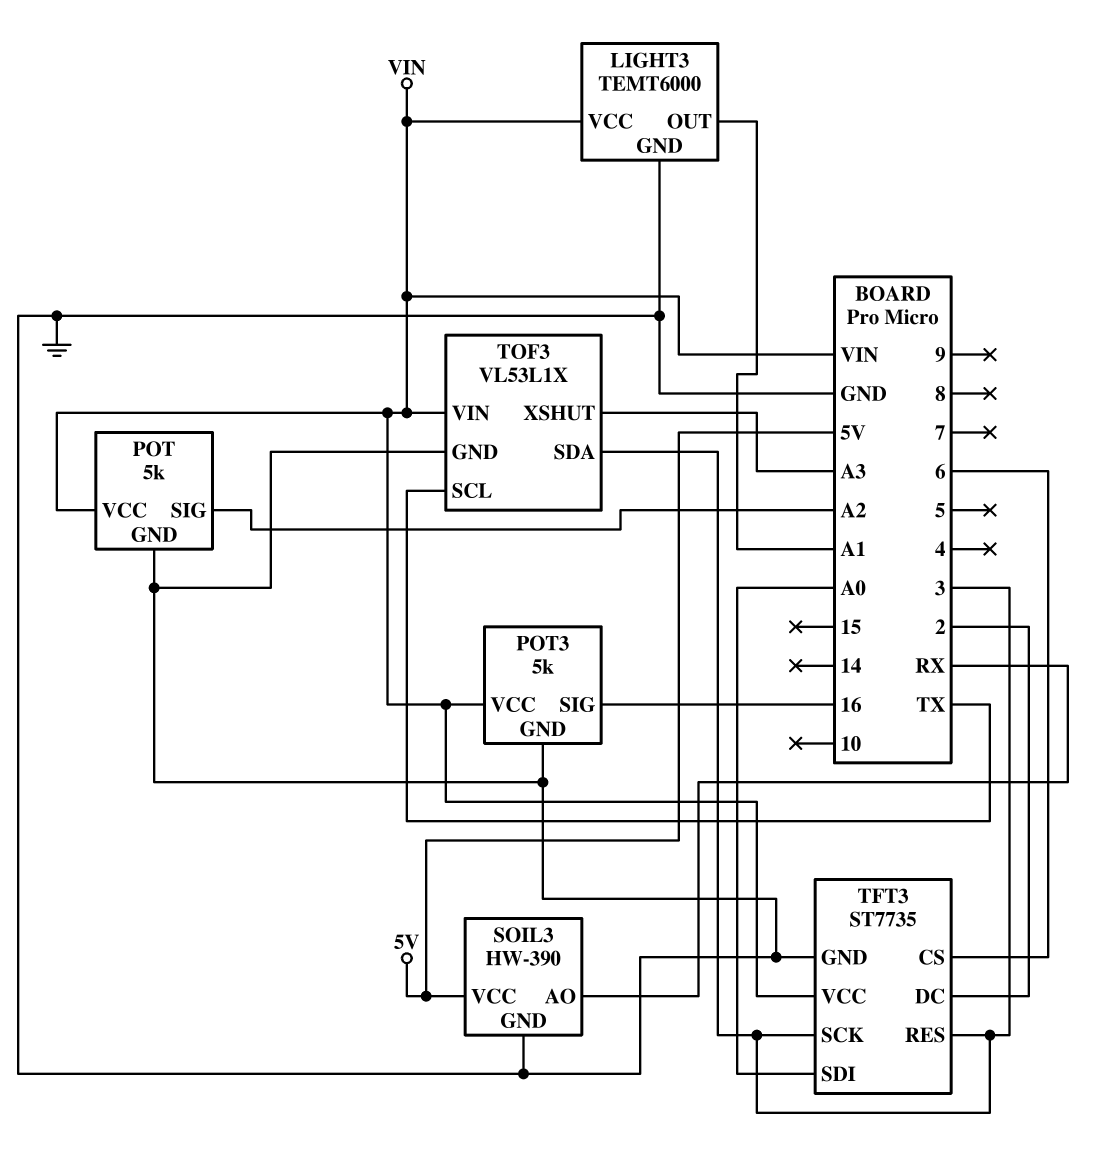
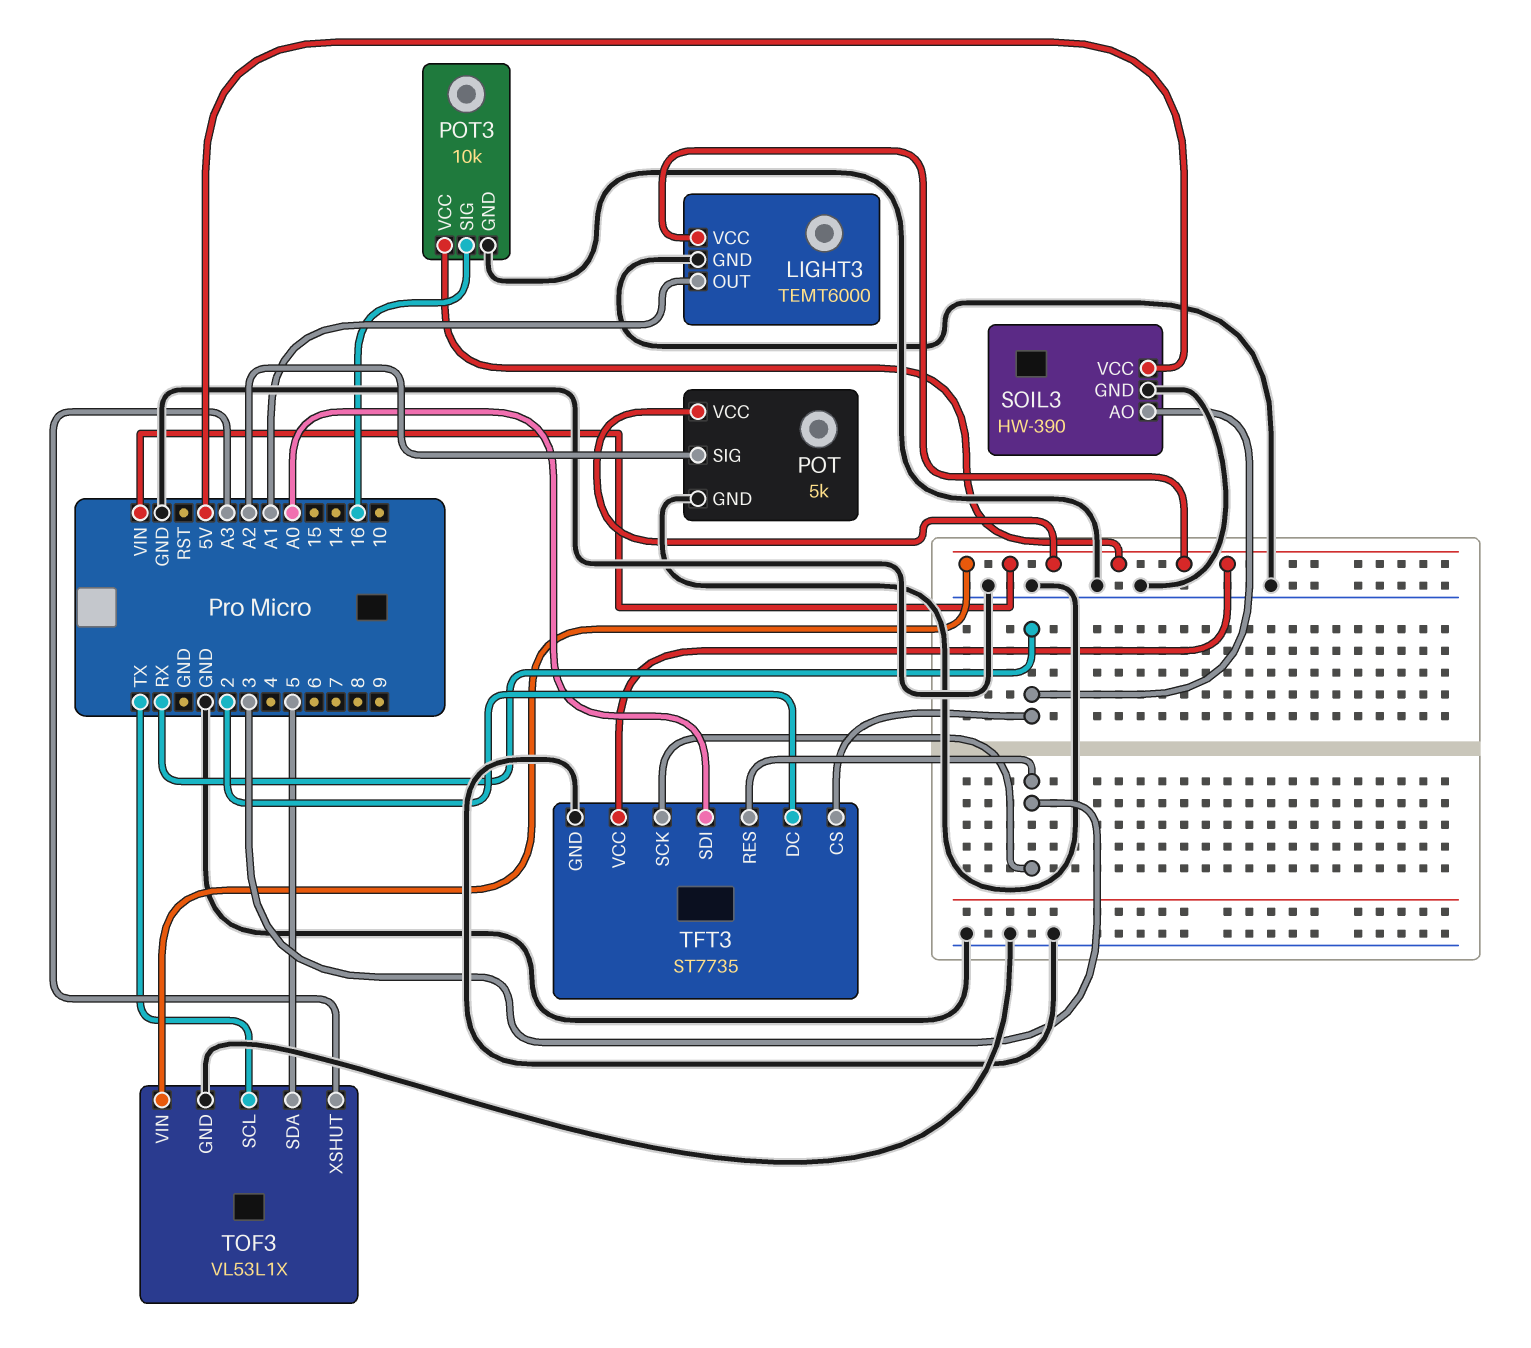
POT3: 5k -> 10k
TFT3 pin CS: 6 -> RX
TOF3 pin SDA: 3 -> 5

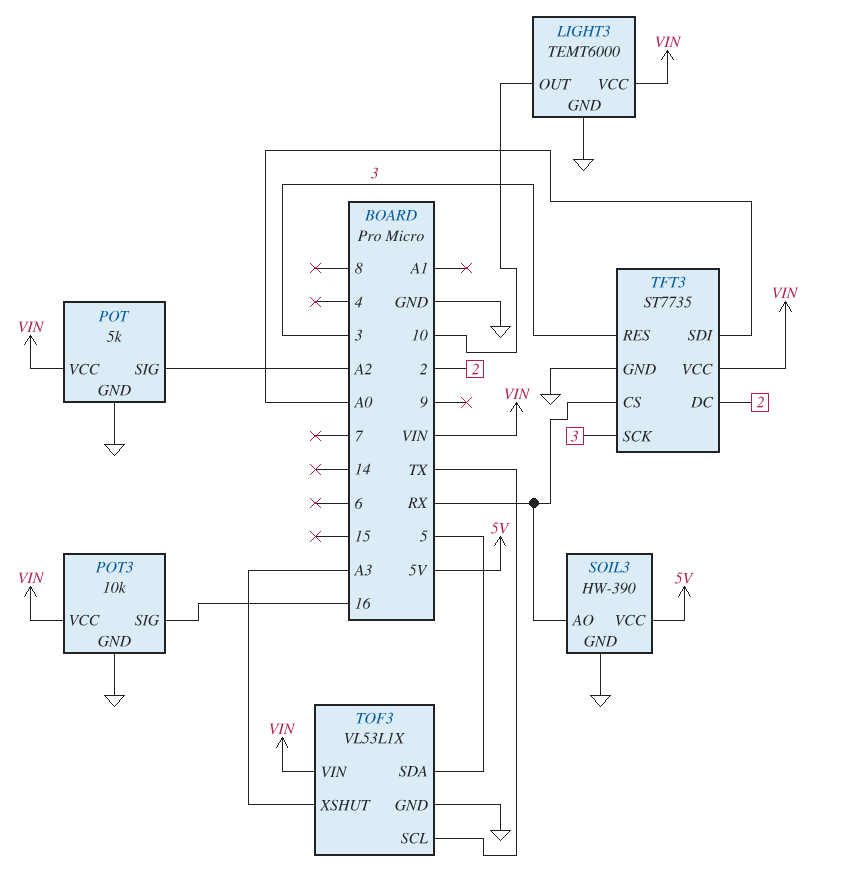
LIGHT3 pin OUT: A1 -> 10

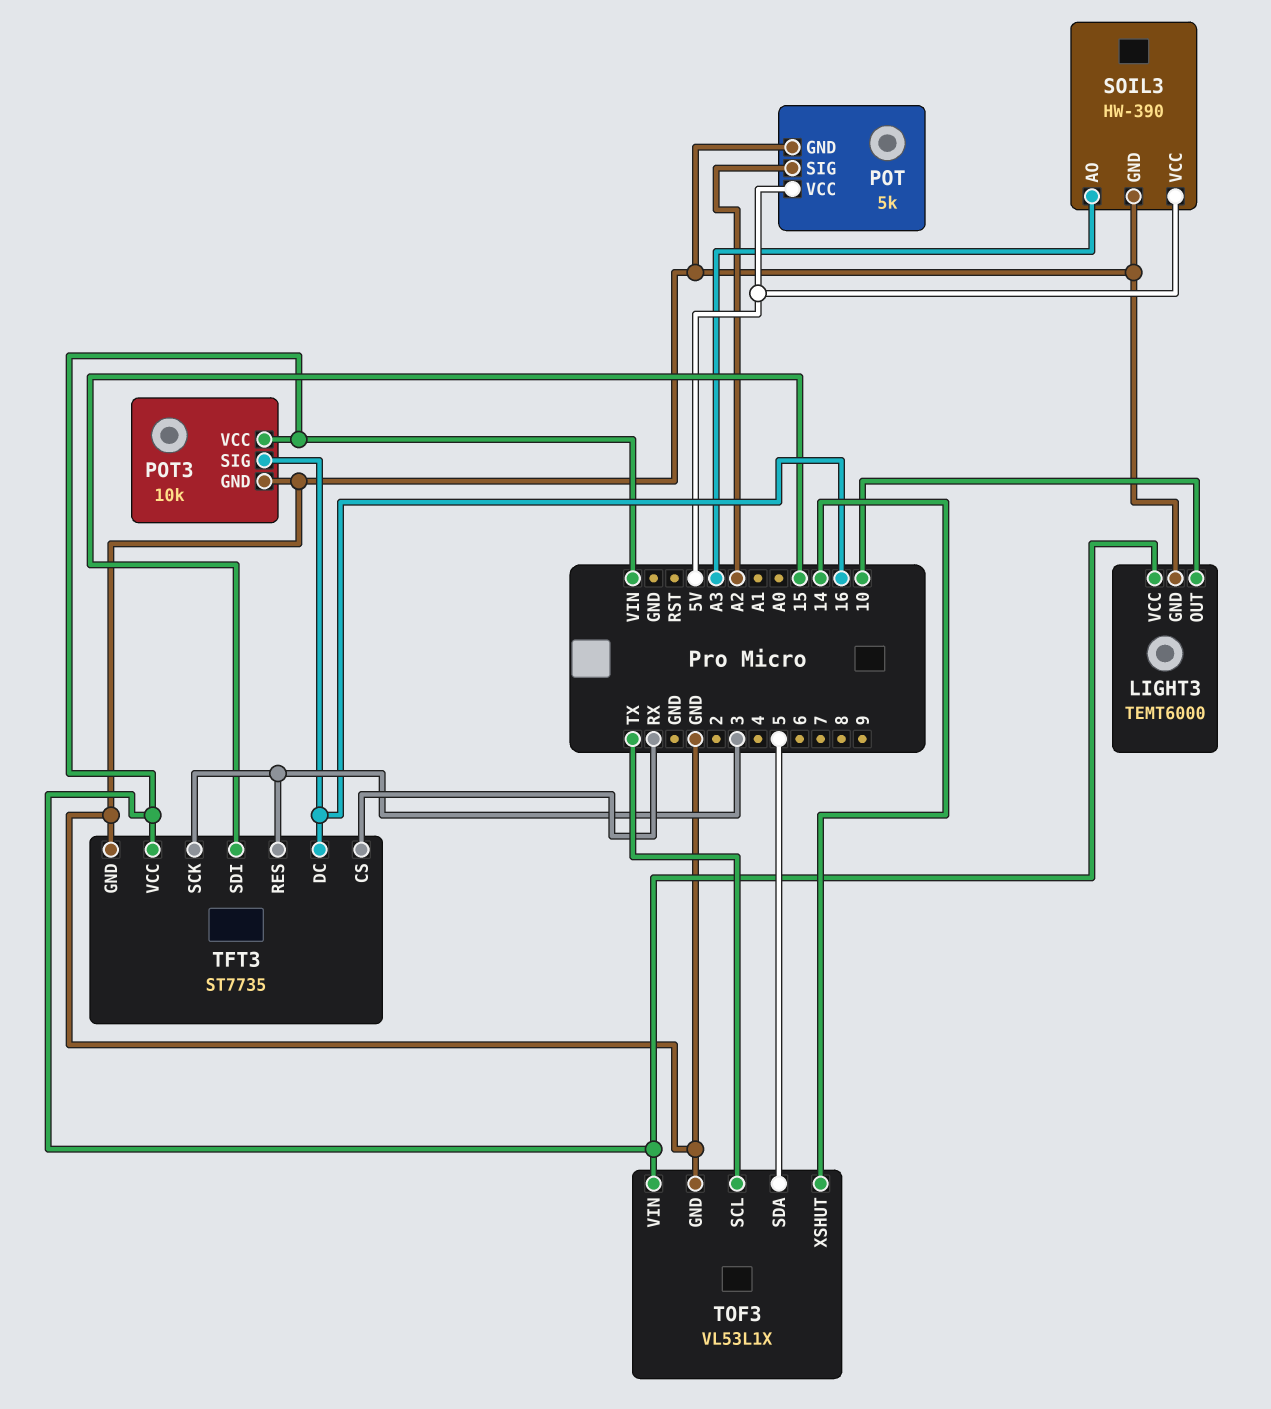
POT pin VCC: VIN -> 5V
SOIL3 pin AO: RX -> A3
TFT3 pin DC: 2 -> 16
TFT3 pin SDI: A0 -> 15
TOF3 pin XSHUT: A3 -> 14

